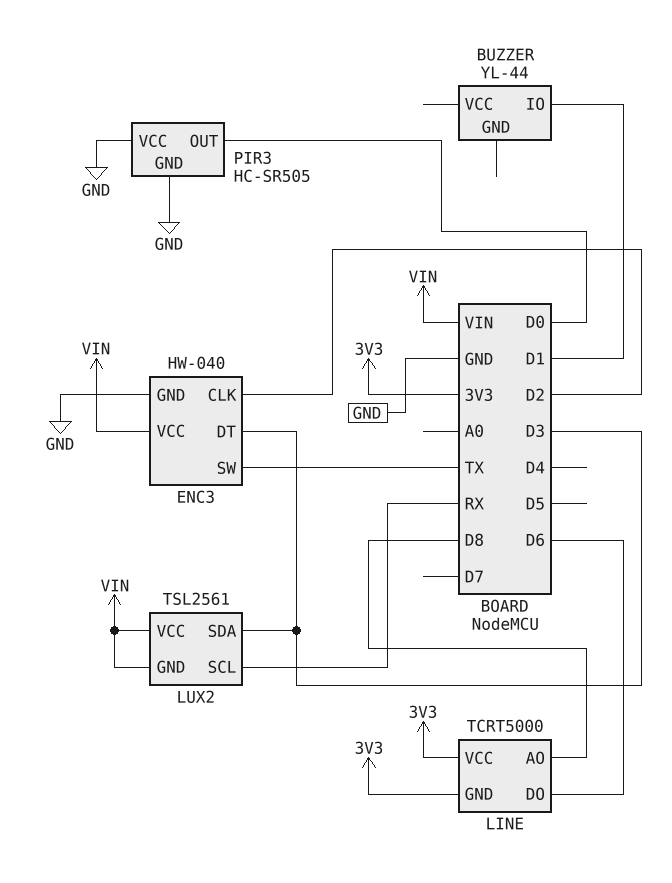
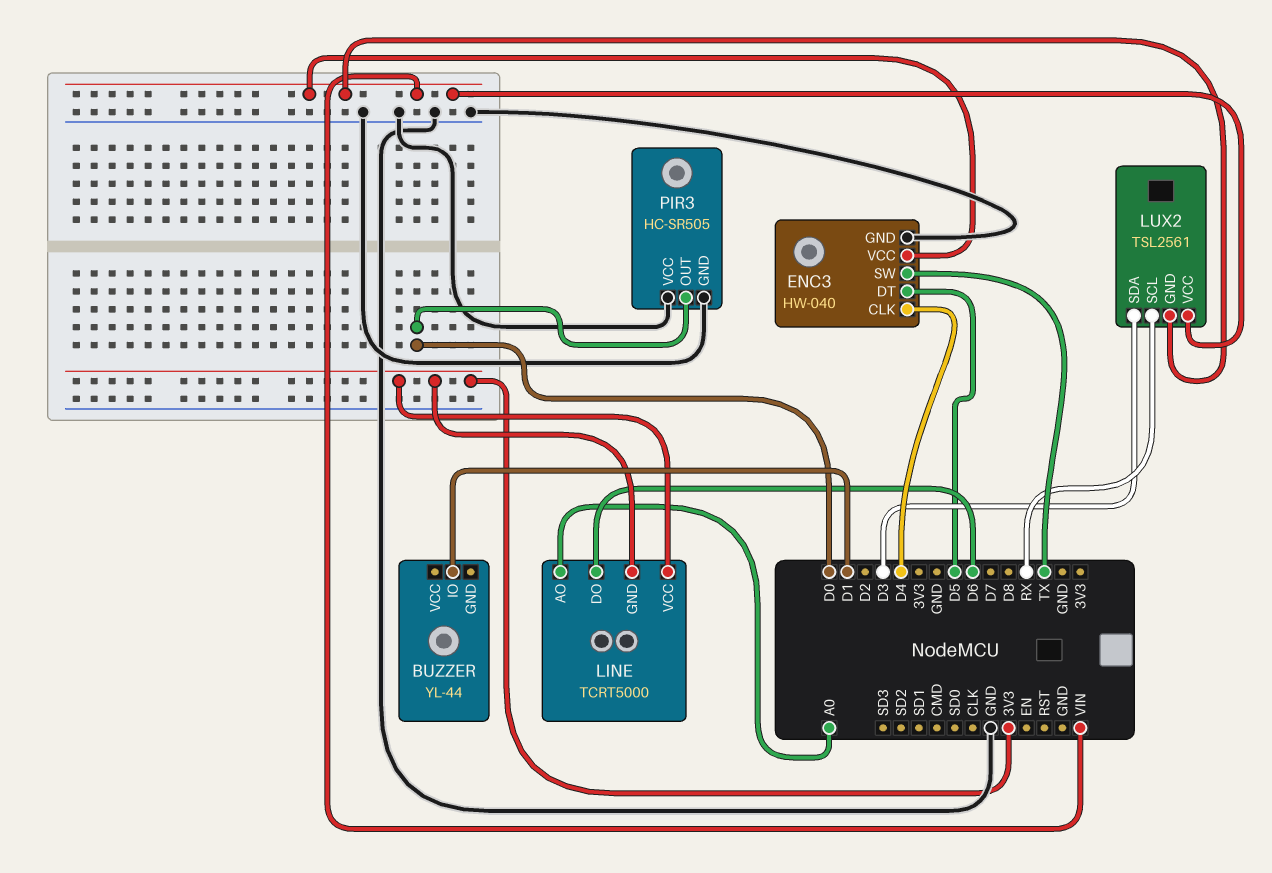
ENC3 pin CLK: D2 -> D4
ENC3 pin DT: D3 -> D5
LINE pin AO: D8 -> A0

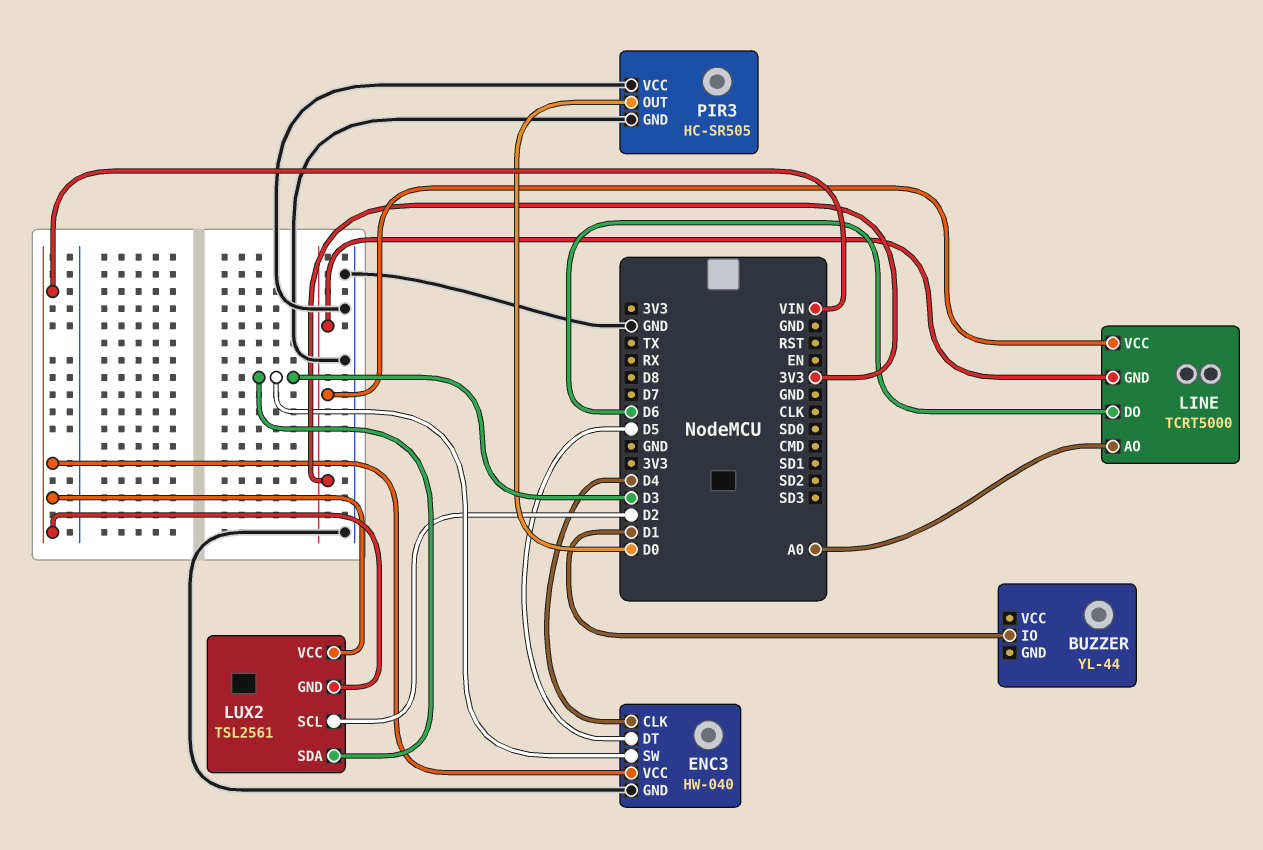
ENC3 pin SW: TX -> D3
LUX2 pin SCL: RX -> D2

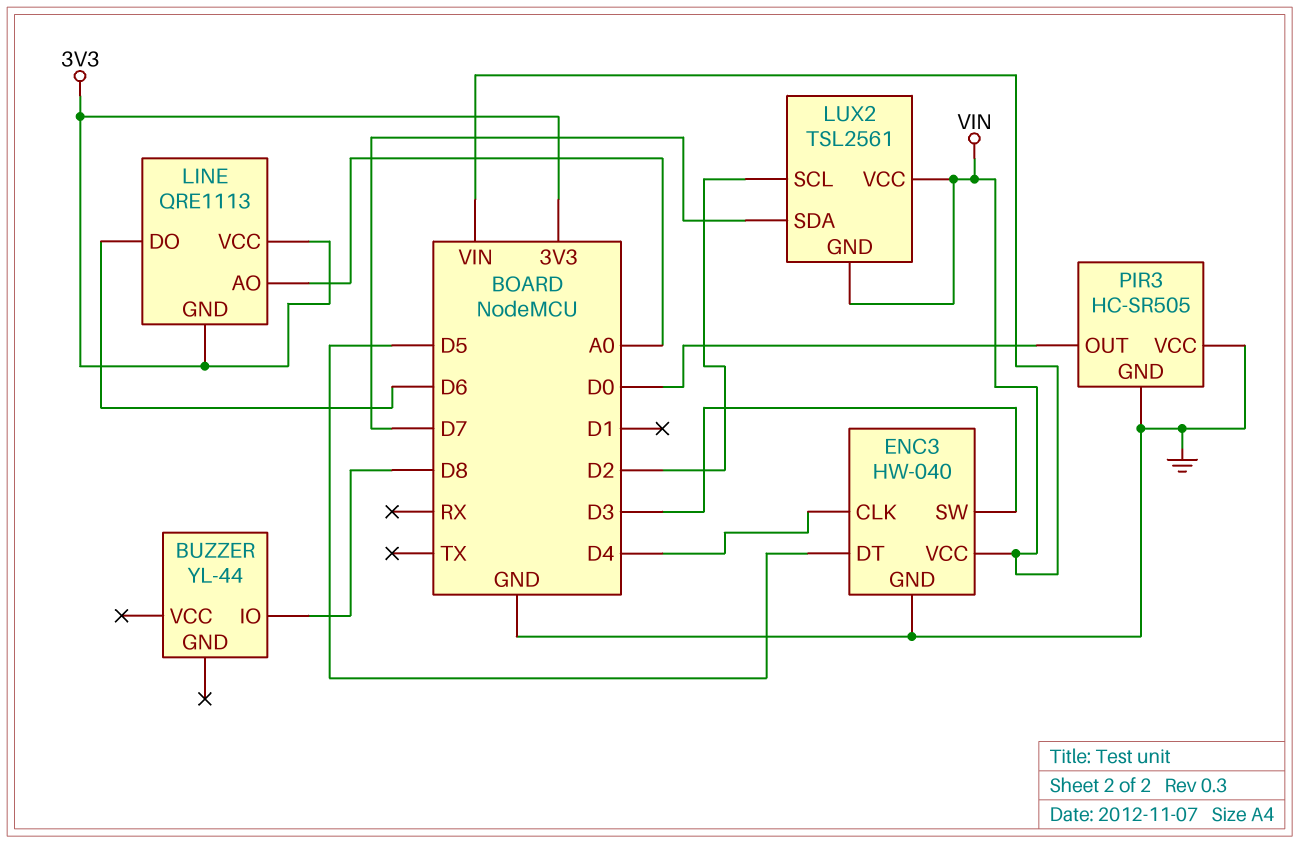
BUZZER pin IO: D1 -> D8
LINE: TCRT5000 -> QRE1113
LUX2 pin SDA: D3 -> D7

